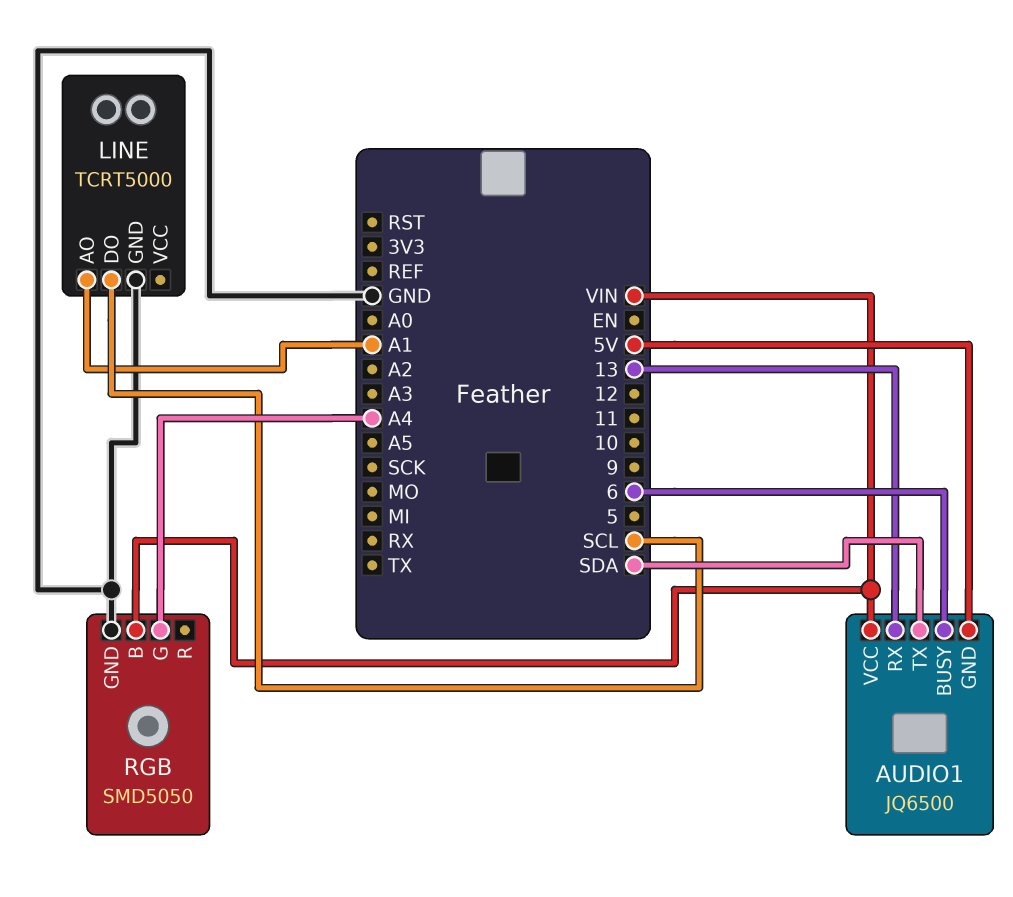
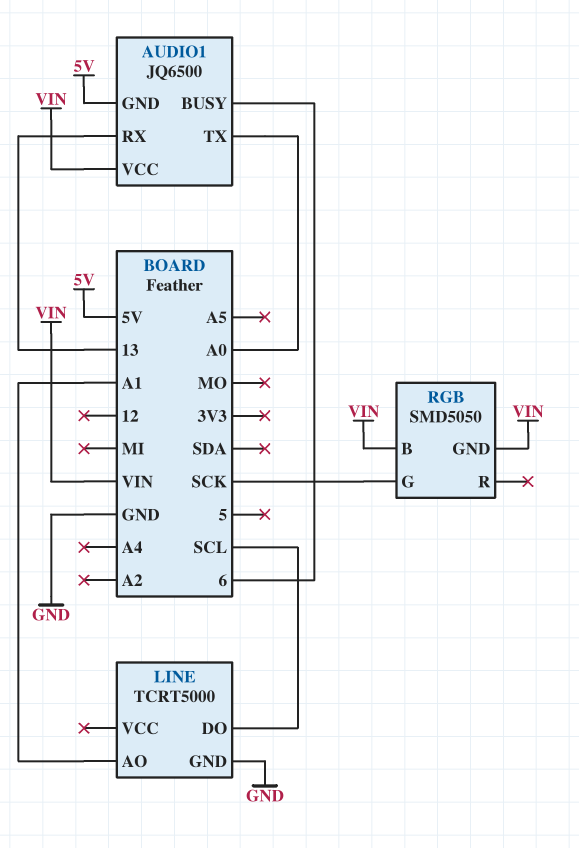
AUDIO1 pin TX: SDA -> A0
RGB pin G: A4 -> SCK
RGB pin GND: GND -> VIN

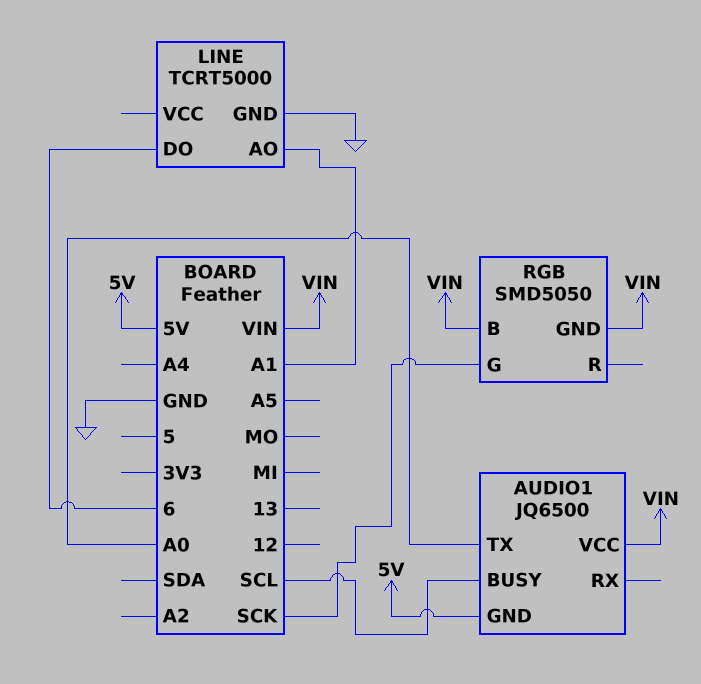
AUDIO1 pin BUSY: 6 -> SCL
AUDIO1 pin RX: 13 -> none
LINE pin DO: SCL -> 6

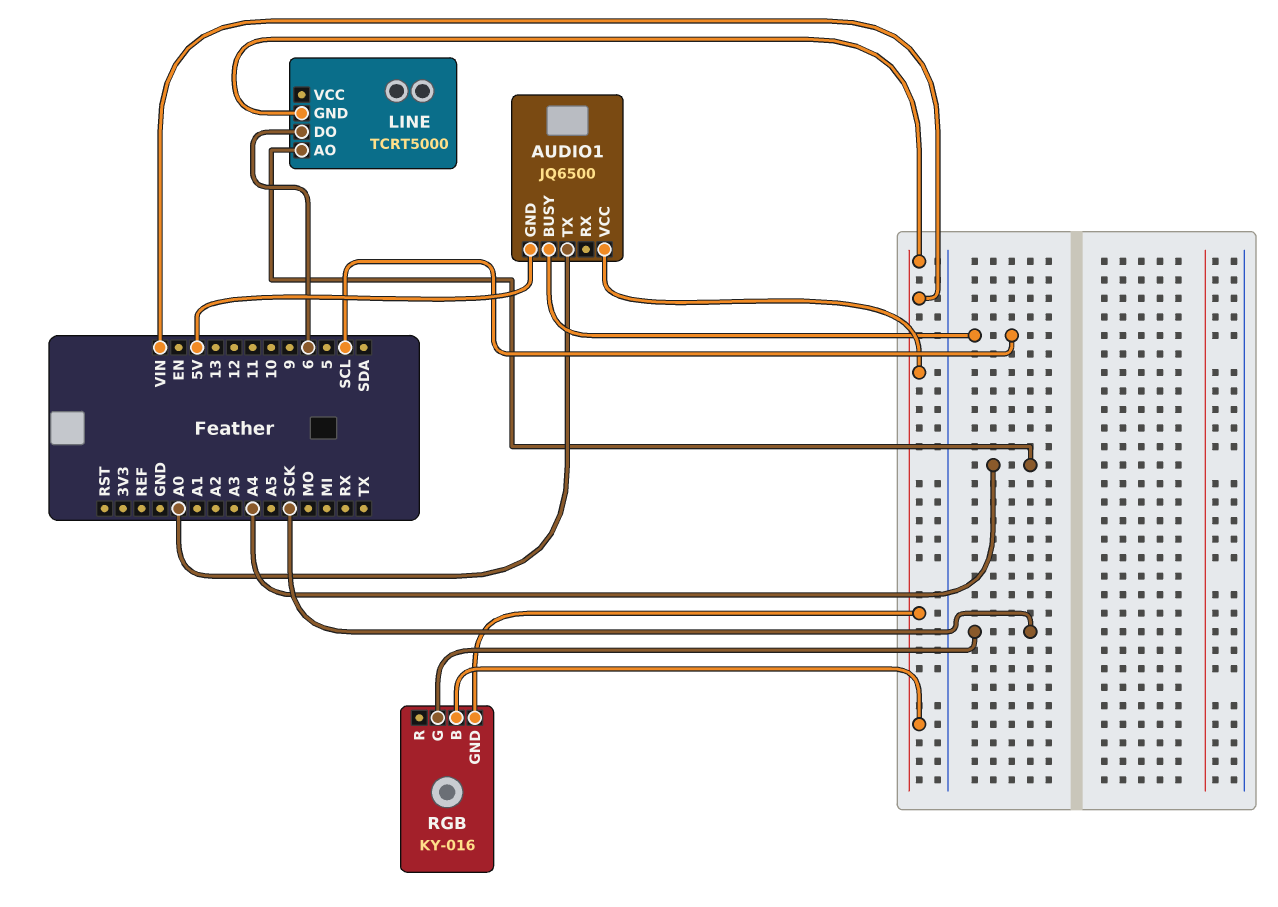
LINE pin AO: A1 -> A4
LINE pin GND: GND -> VIN
RGB: SMD5050 -> KY-016

